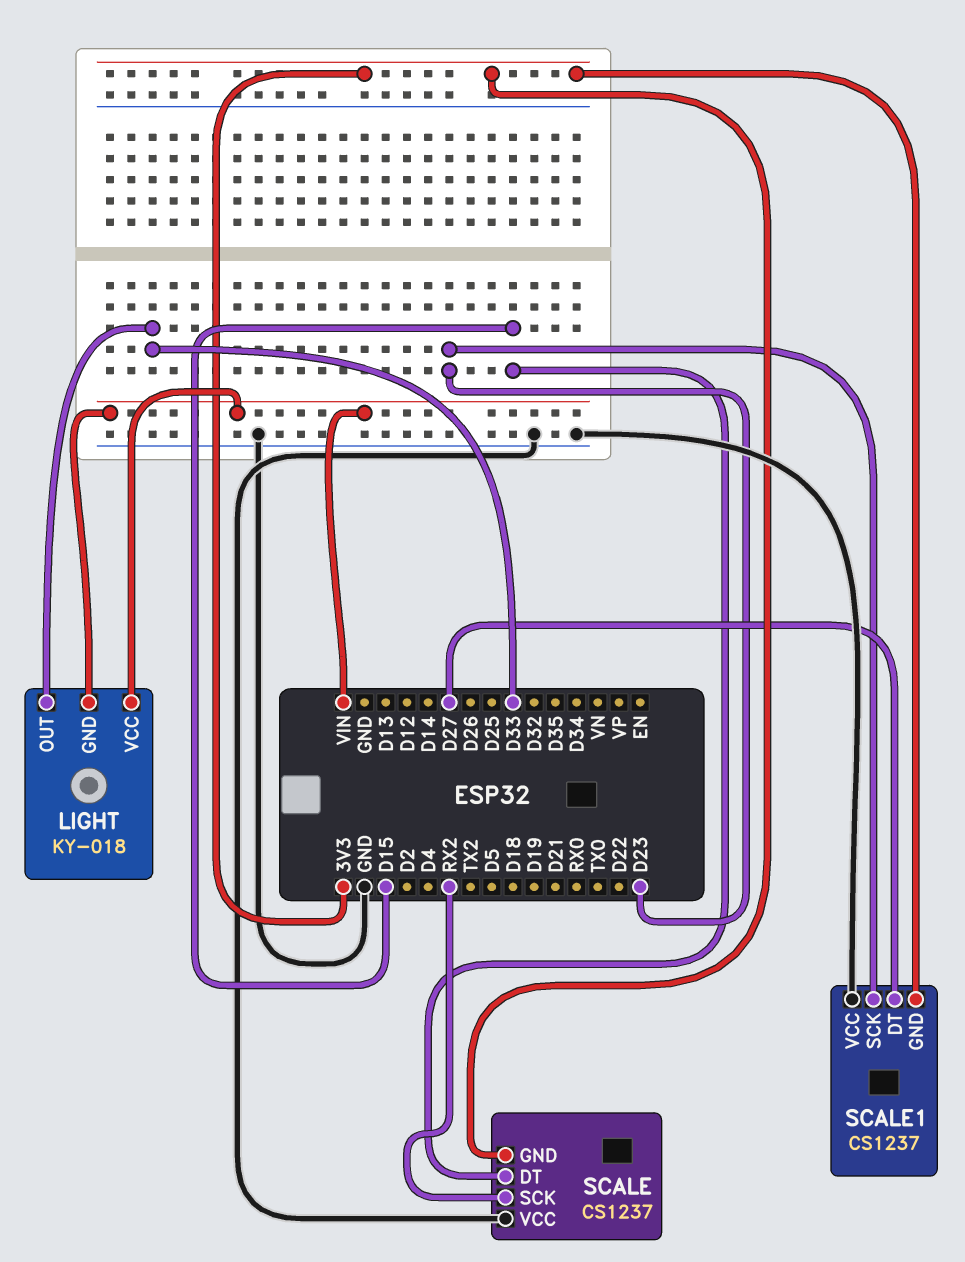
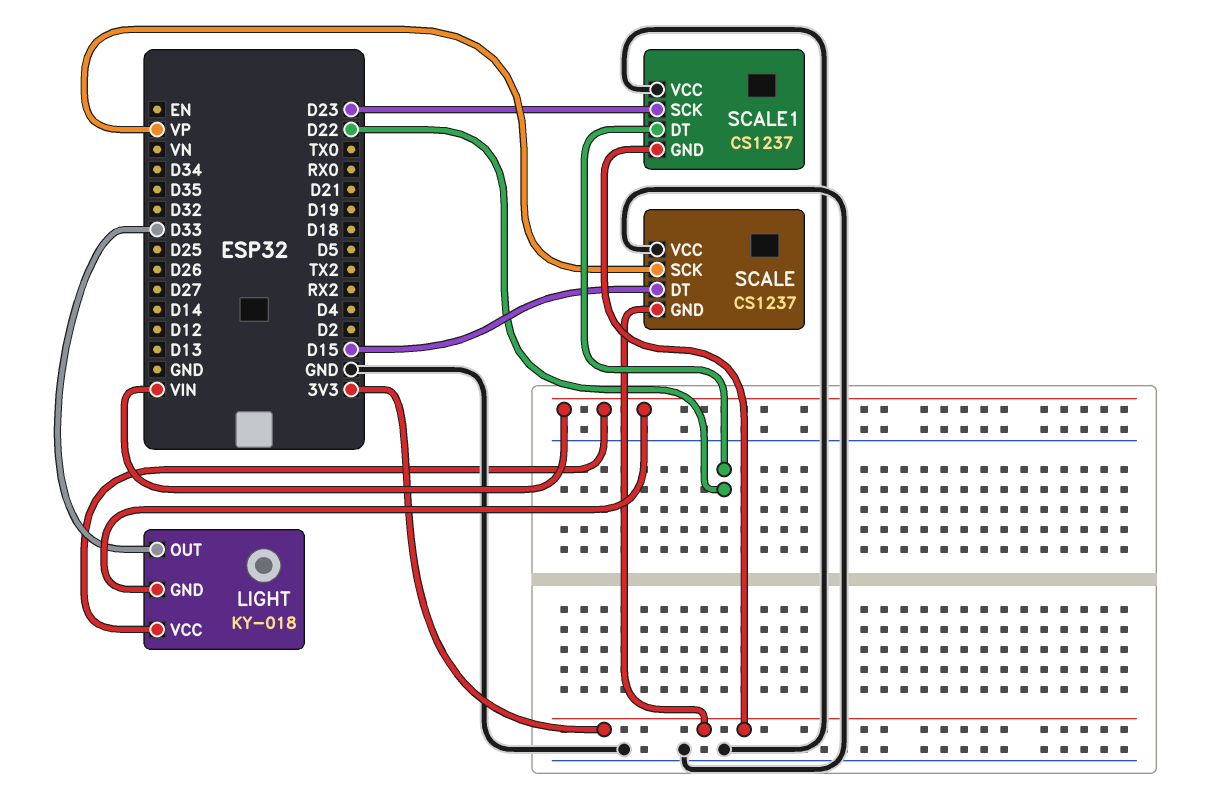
SCALE pin SCK: RX2 -> VP
SCALE1 pin DT: D27 -> D22

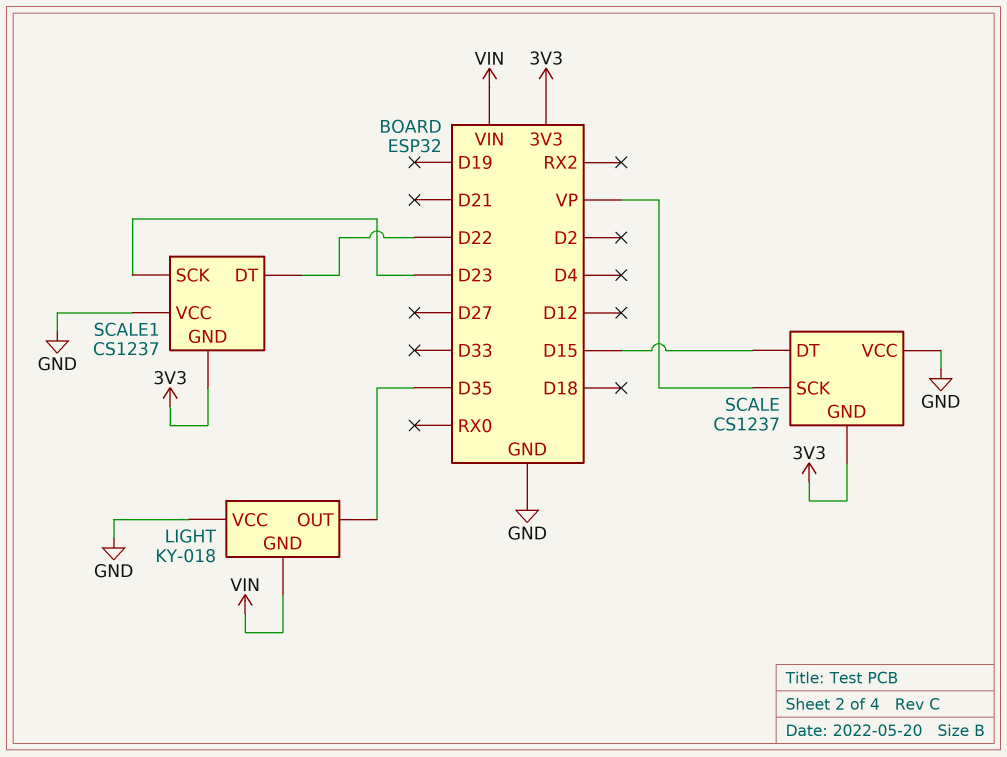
LIGHT pin OUT: D33 -> D35
LIGHT pin VCC: VIN -> GND

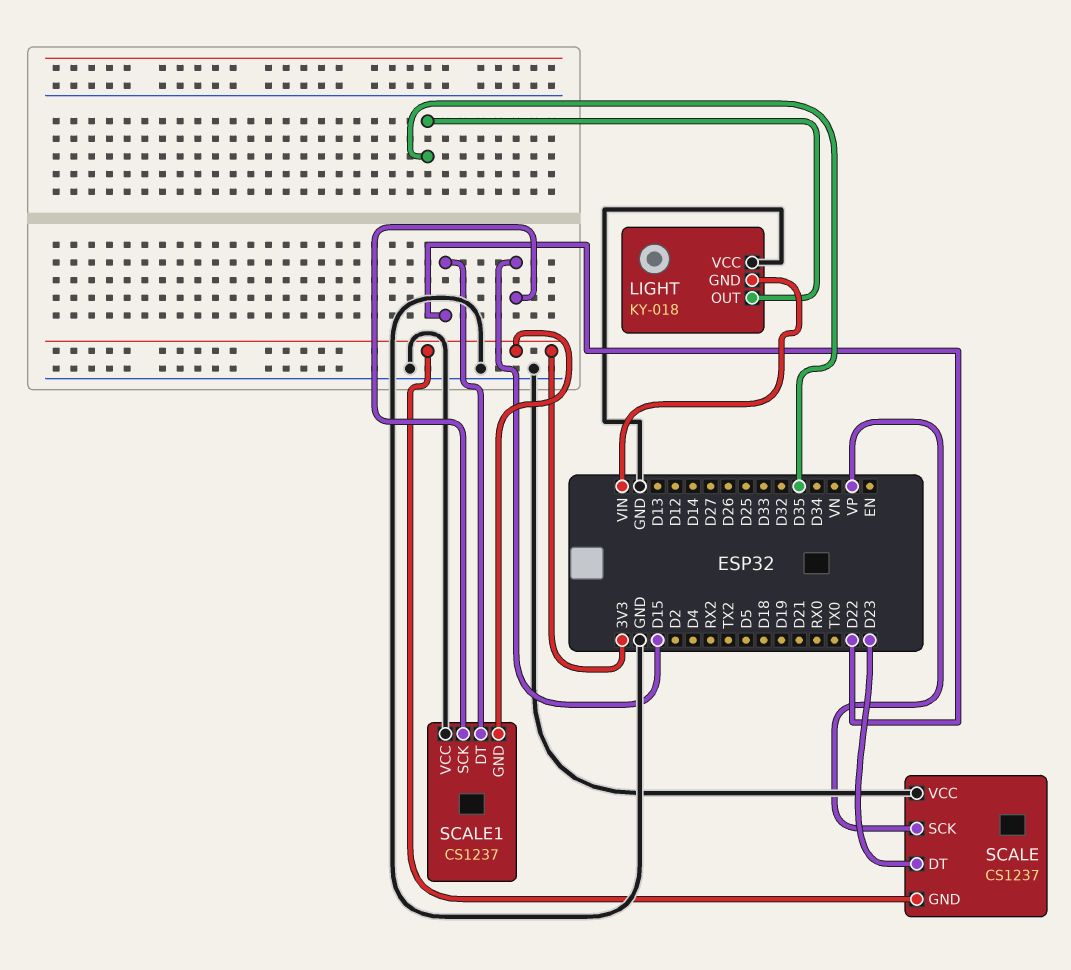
SCALE pin DT: D15 -> D23
SCALE1 pin SCK: D23 -> D15

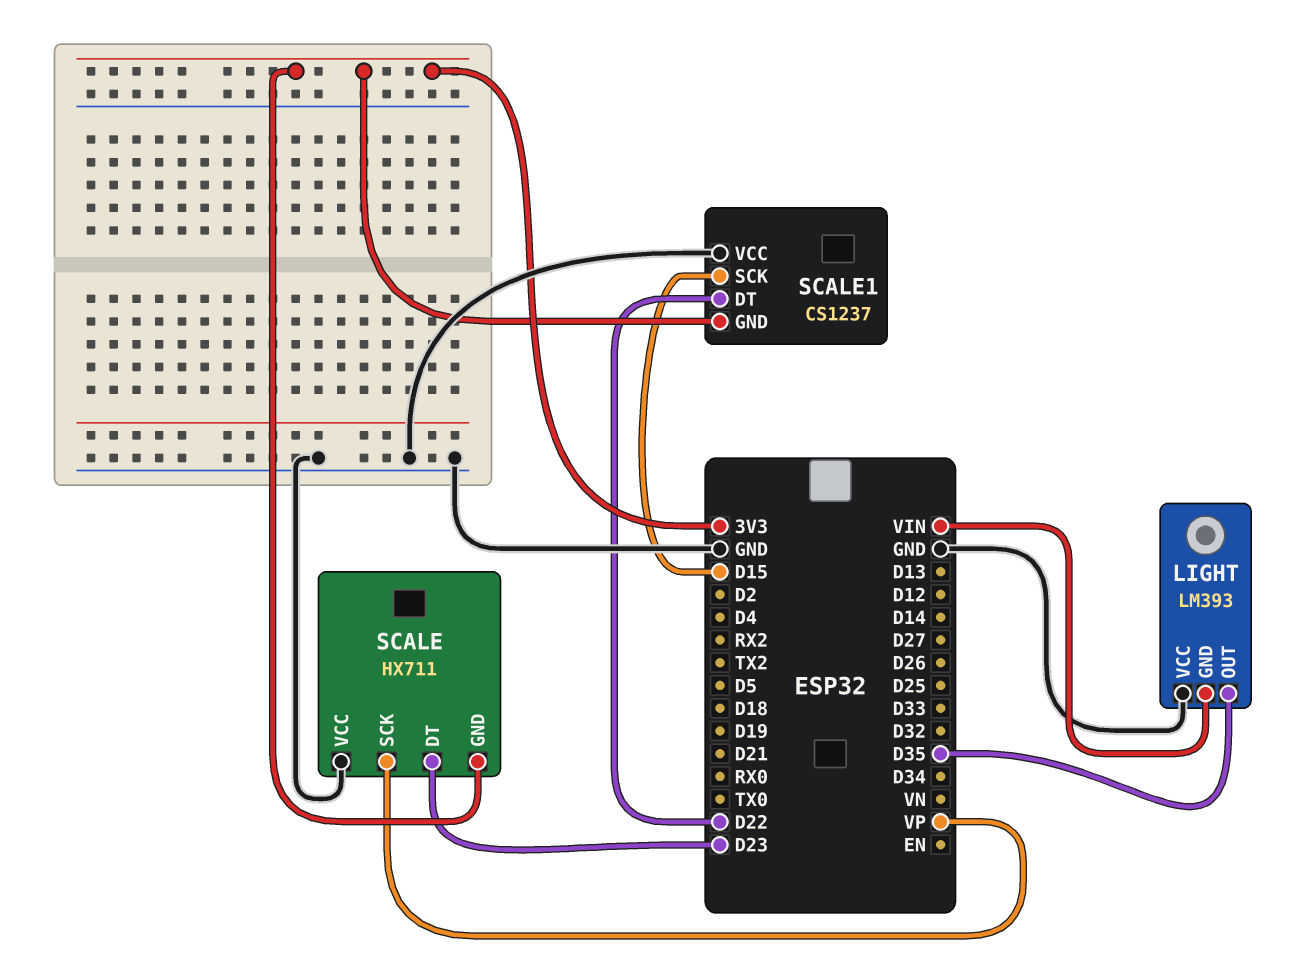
LIGHT: KY-018 -> LM393
SCALE: CS1237 -> HX711

